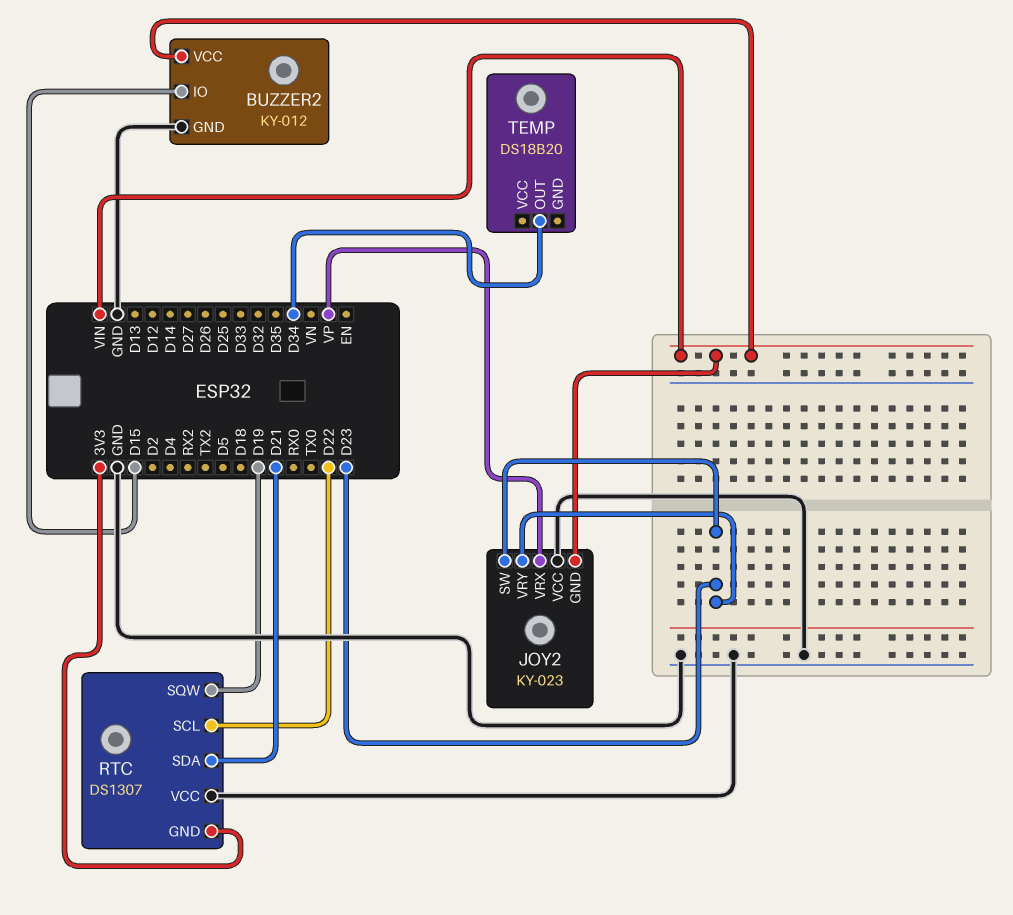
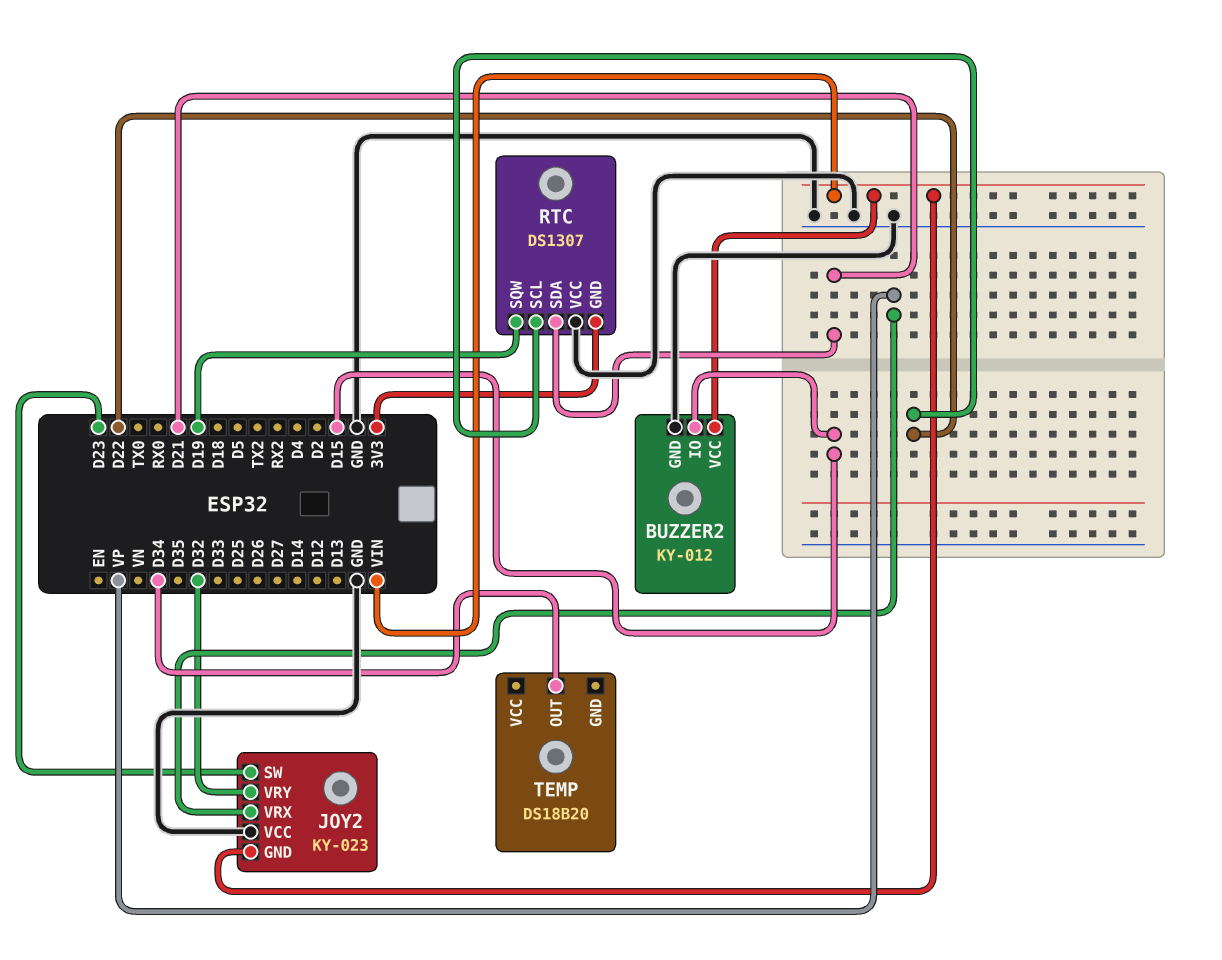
JOY2 pin VRY: D23 -> D32

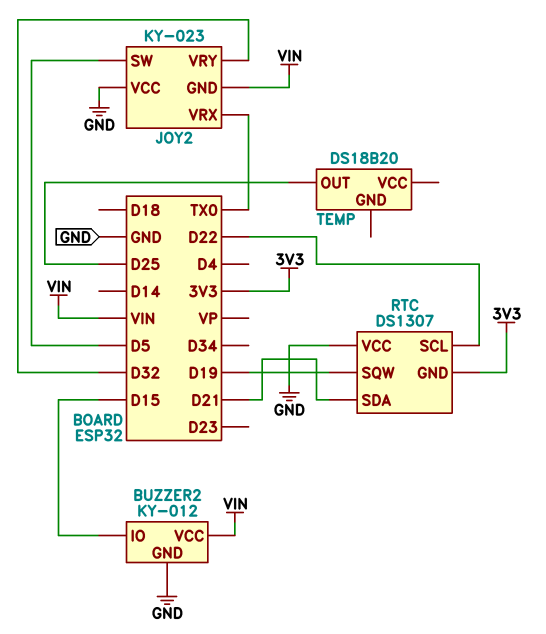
JOY2 pin SW: D23 -> D5
JOY2 pin VRX: VP -> TX0
TEMP pin OUT: D34 -> D25

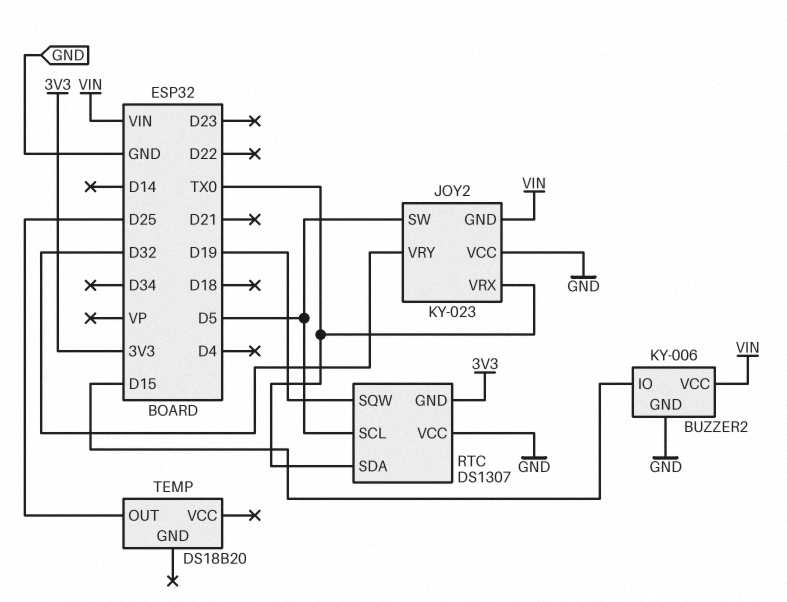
BUZZER2: KY-012 -> KY-006
RTC pin SCL: D22 -> D5
RTC pin SDA: D21 -> TX0

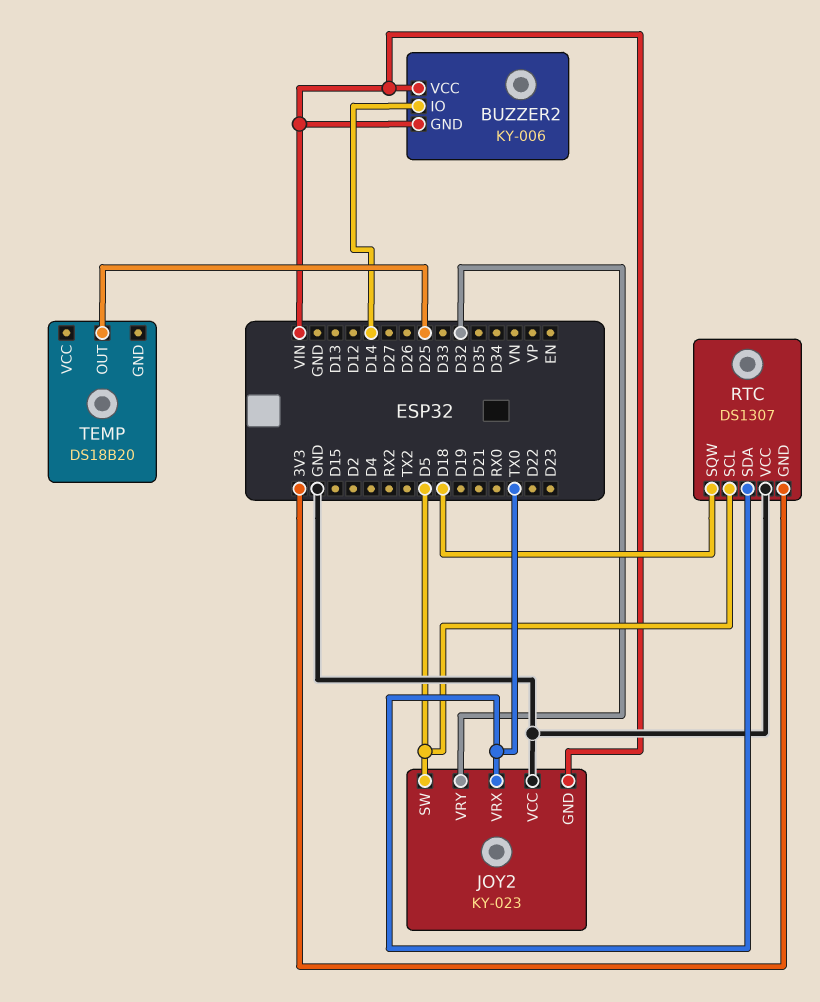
BUZZER2 pin GND: GND -> VIN
BUZZER2 pin IO: D15 -> D14
RTC pin SQW: D19 -> D18

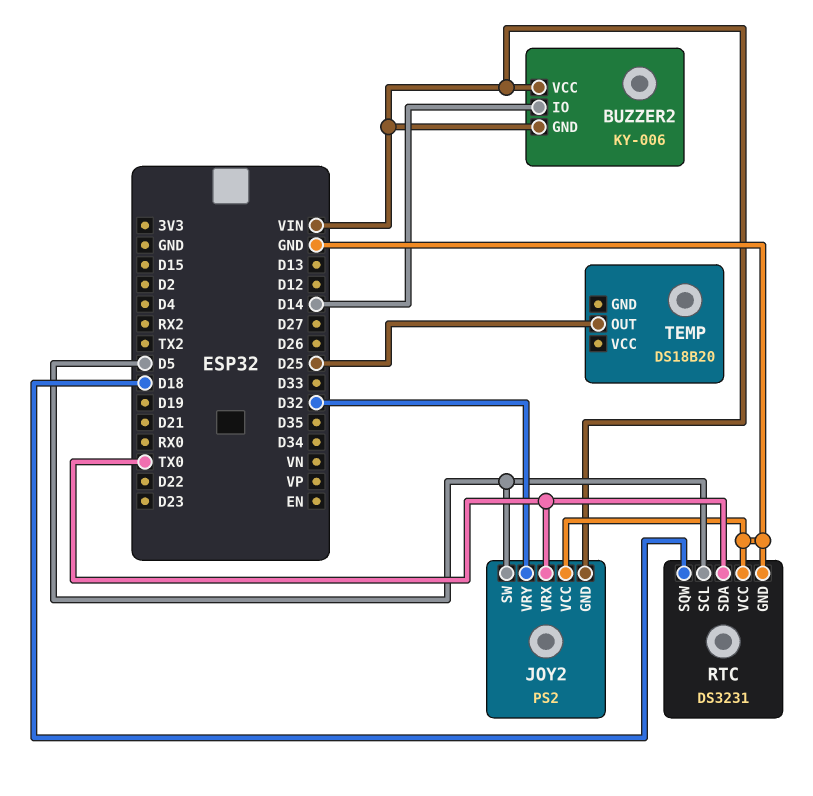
JOY2: KY-023 -> PS2
RTC: DS1307 -> DS3231
RTC pin GND: 3V3 -> GND

